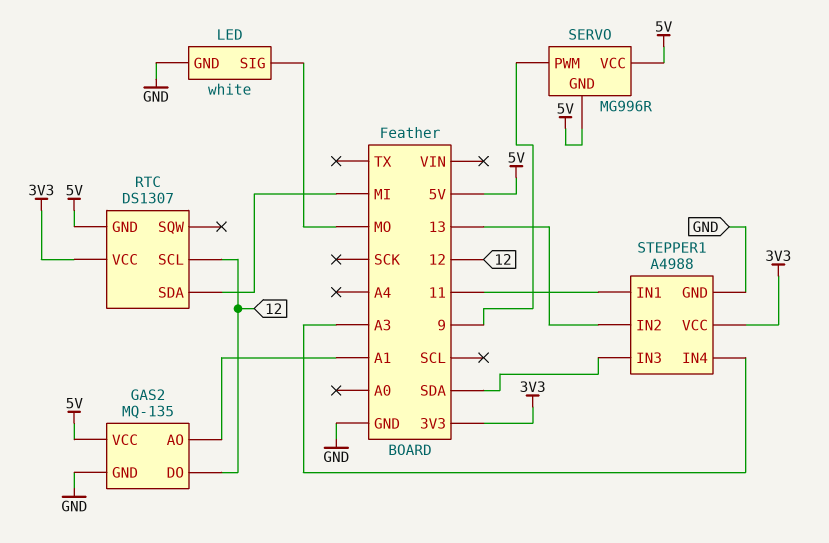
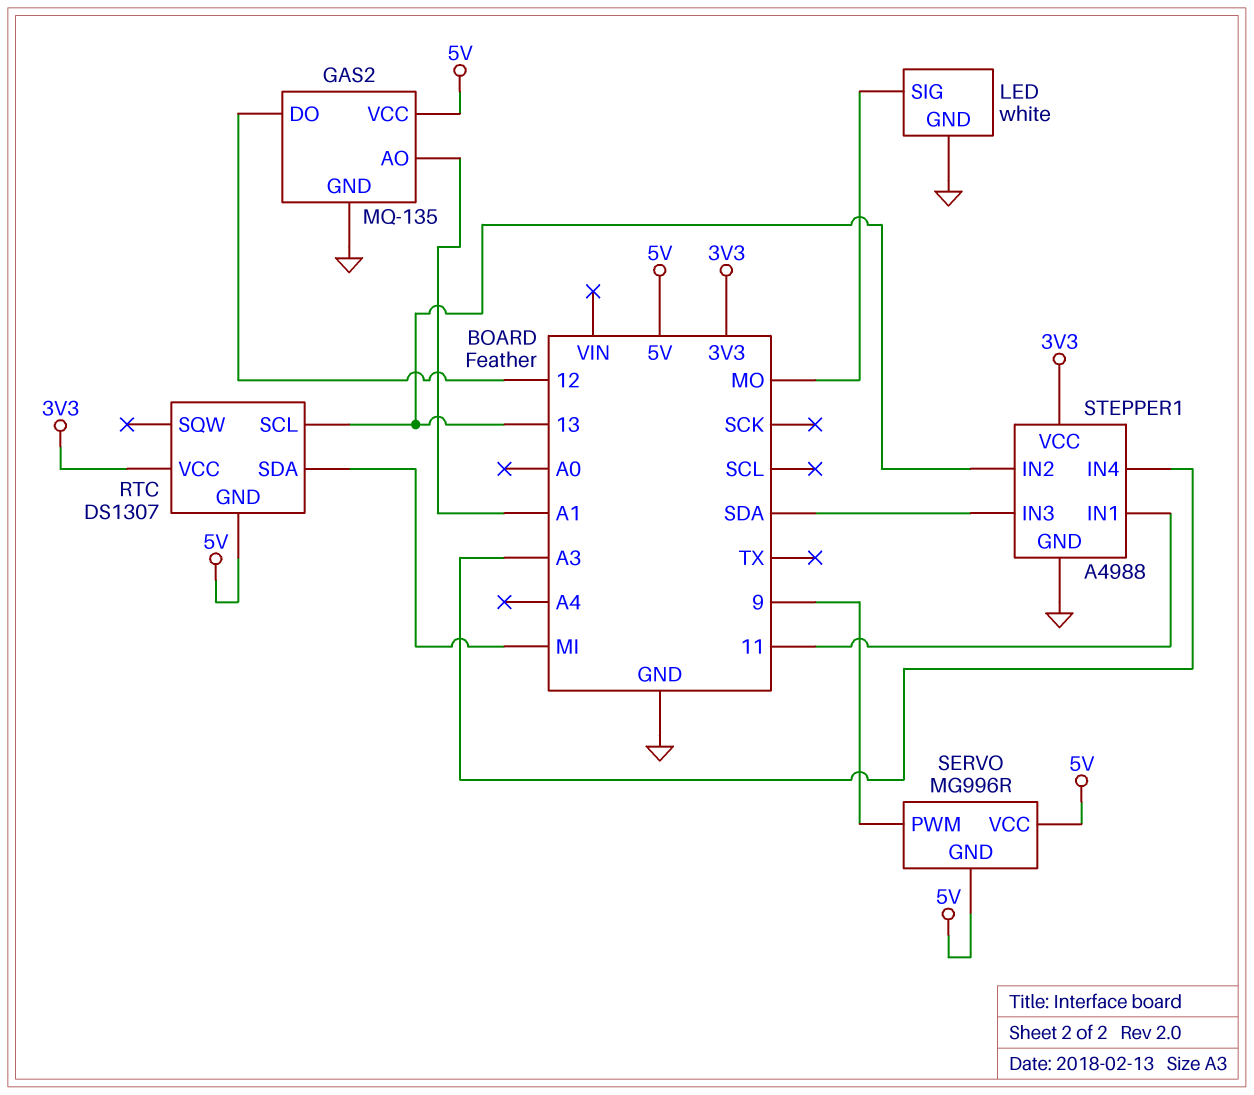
RTC pin SCL: 12 -> 13

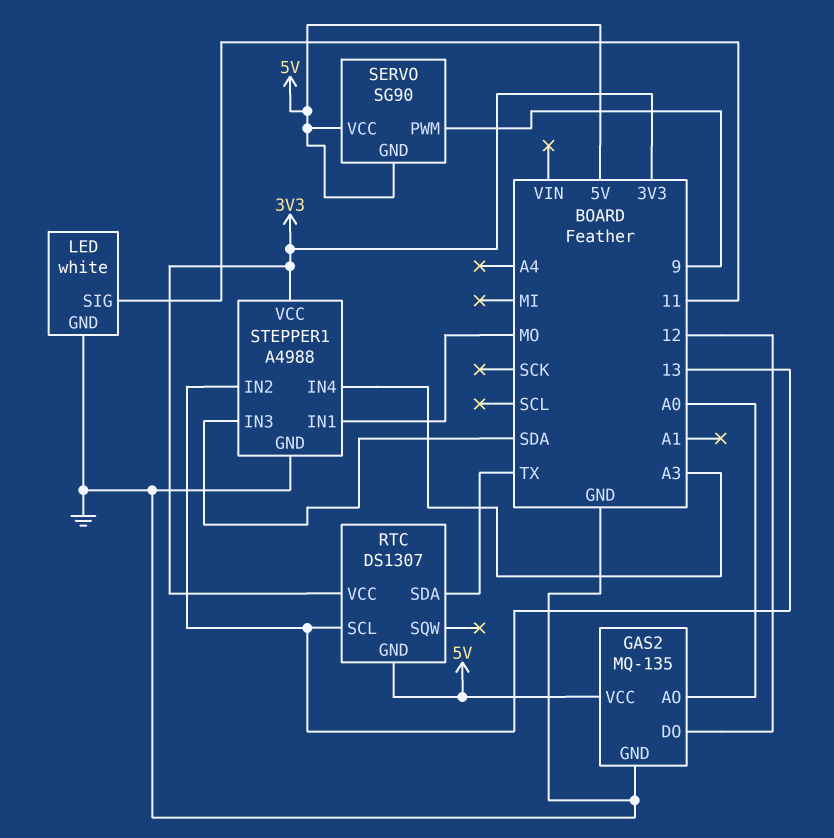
GAS2 pin AO: A1 -> A0
LED pin SIG: MO -> 11
RTC pin SDA: MI -> TX
SERVO: MG996R -> SG90
STEPPER1 pin IN1: 11 -> MO

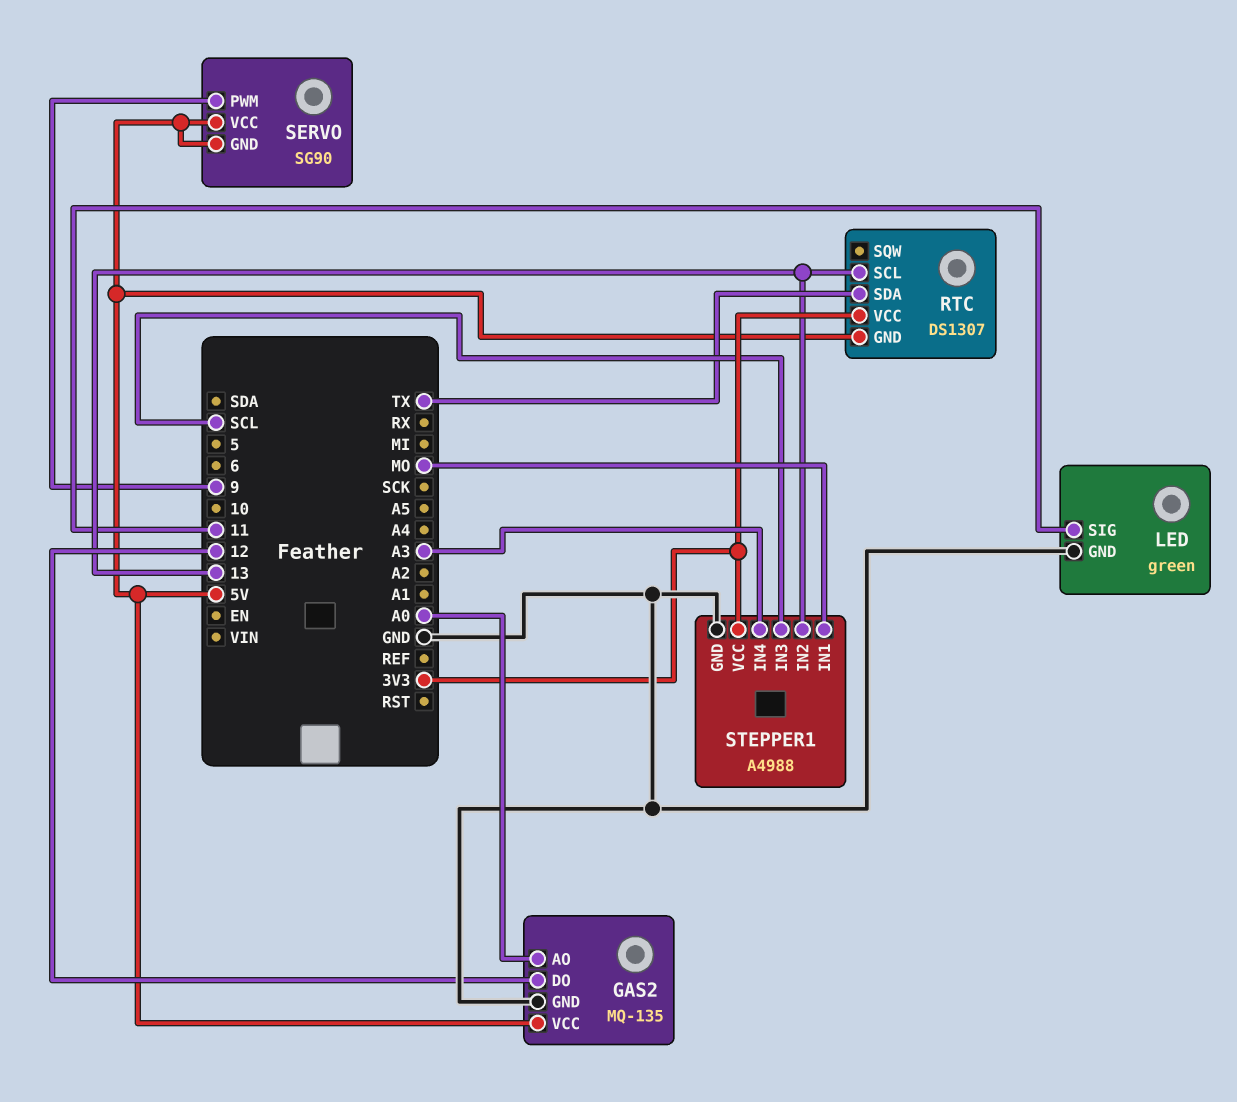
LED: white -> green
STEPPER1 pin IN3: SDA -> SCL

